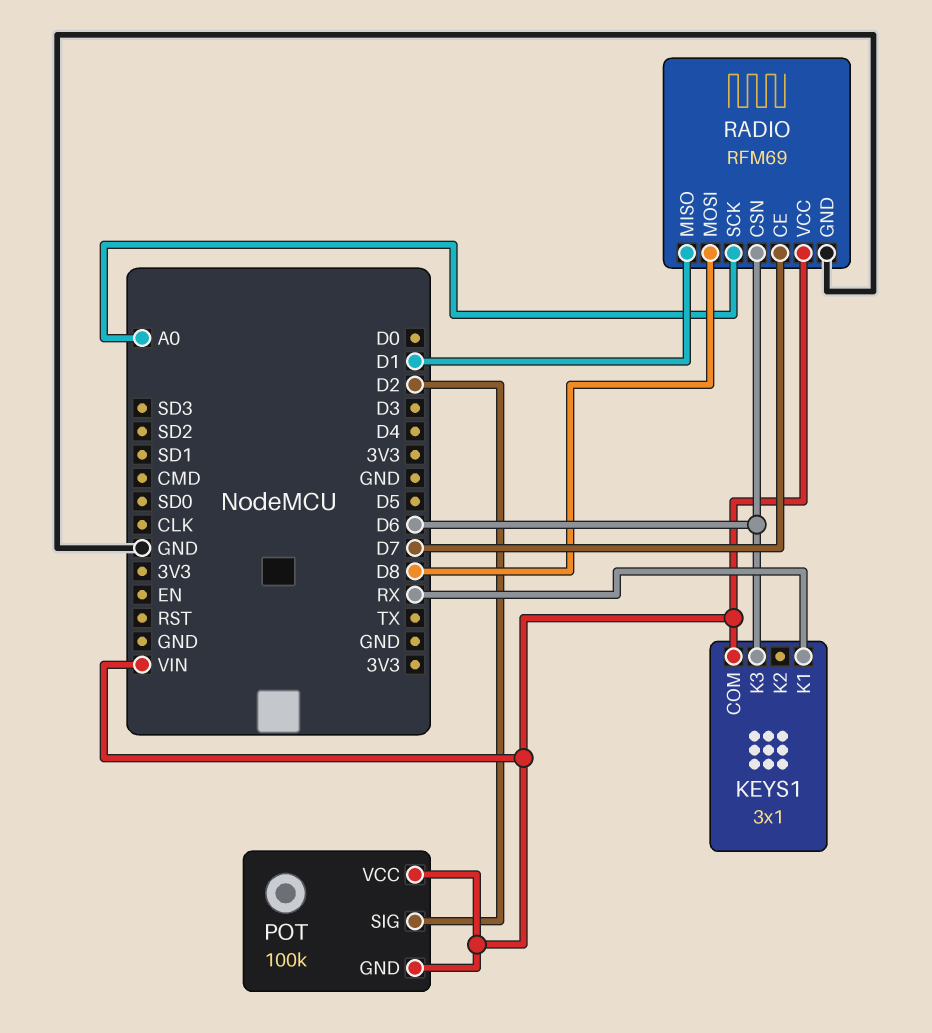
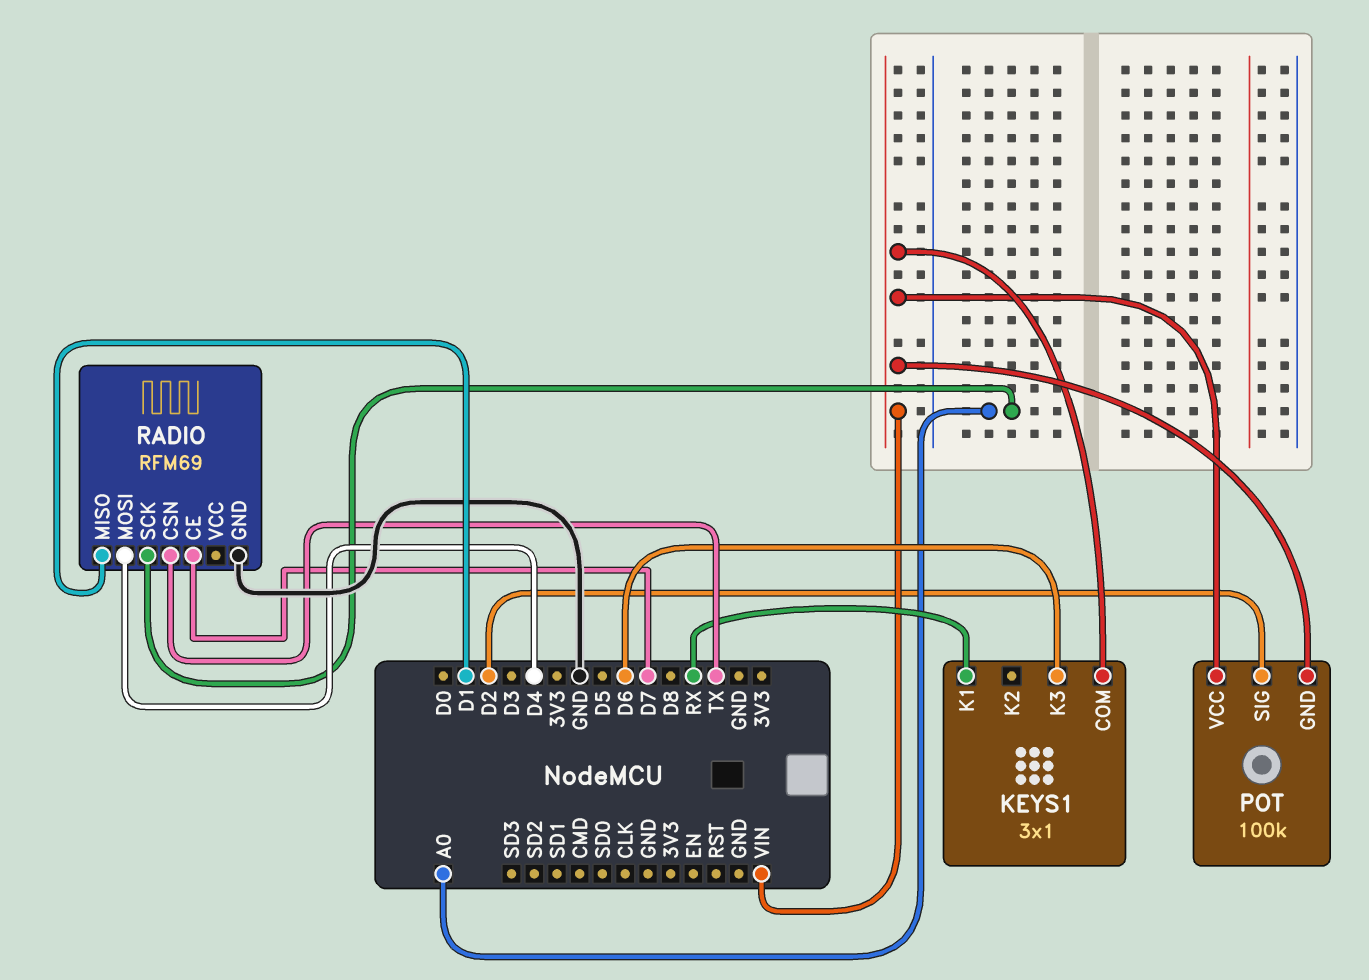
RADIO pin CSN: D6 -> TX
RADIO pin MOSI: D8 -> D4
RADIO pin VCC: VIN -> none

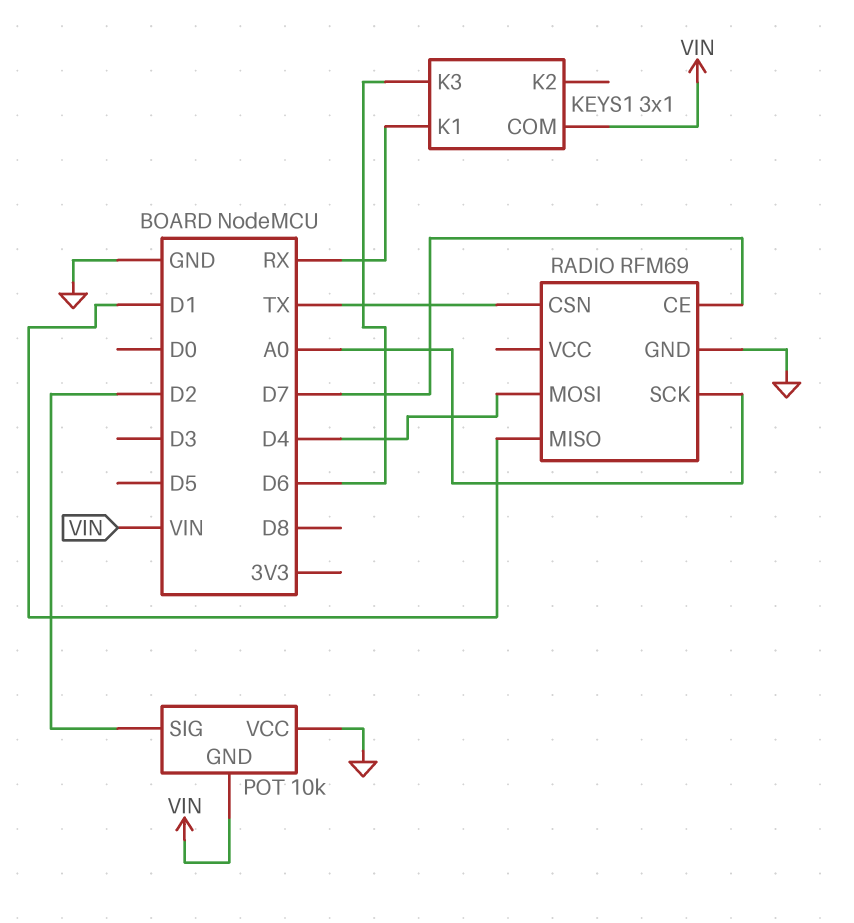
POT: 100k -> 10k
POT pin VCC: VIN -> GND

